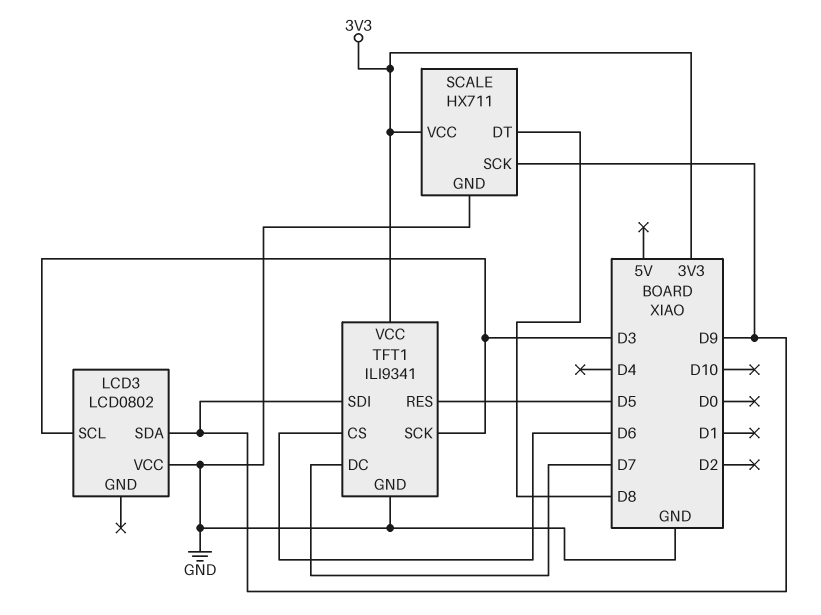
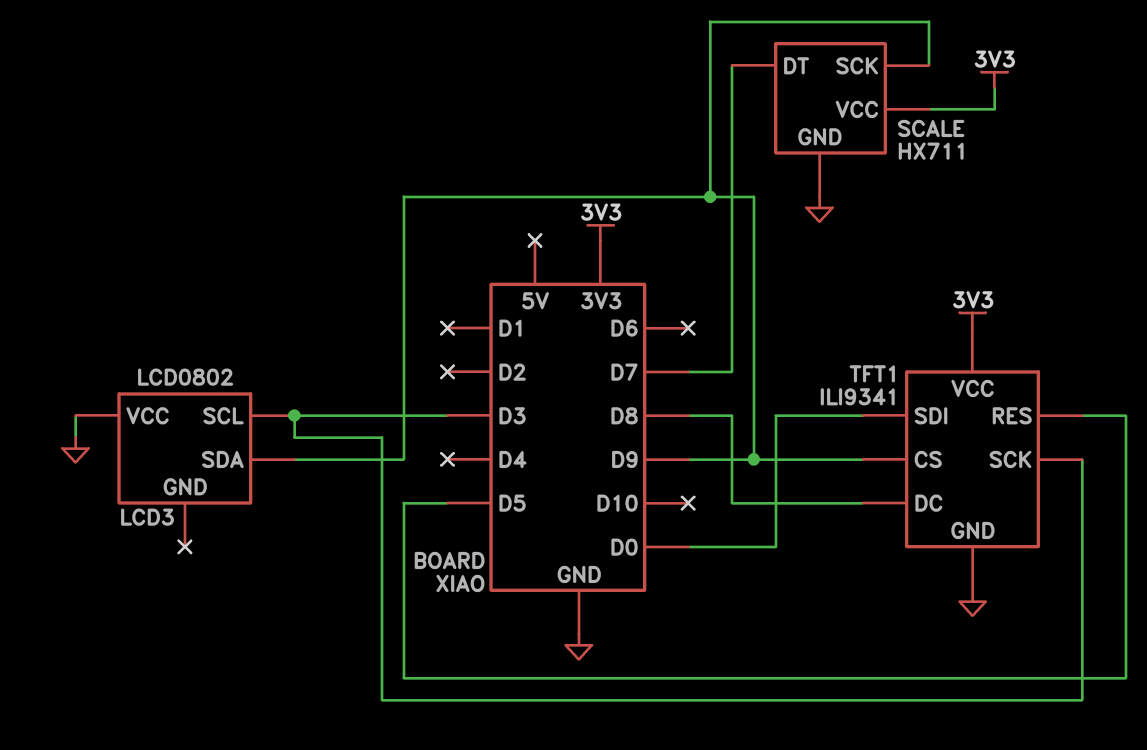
SCALE pin DT: D8 -> D7
TFT1 pin CS: D6 -> D9
TFT1 pin DC: D7 -> D8
TFT1 pin SDI: D9 -> D0

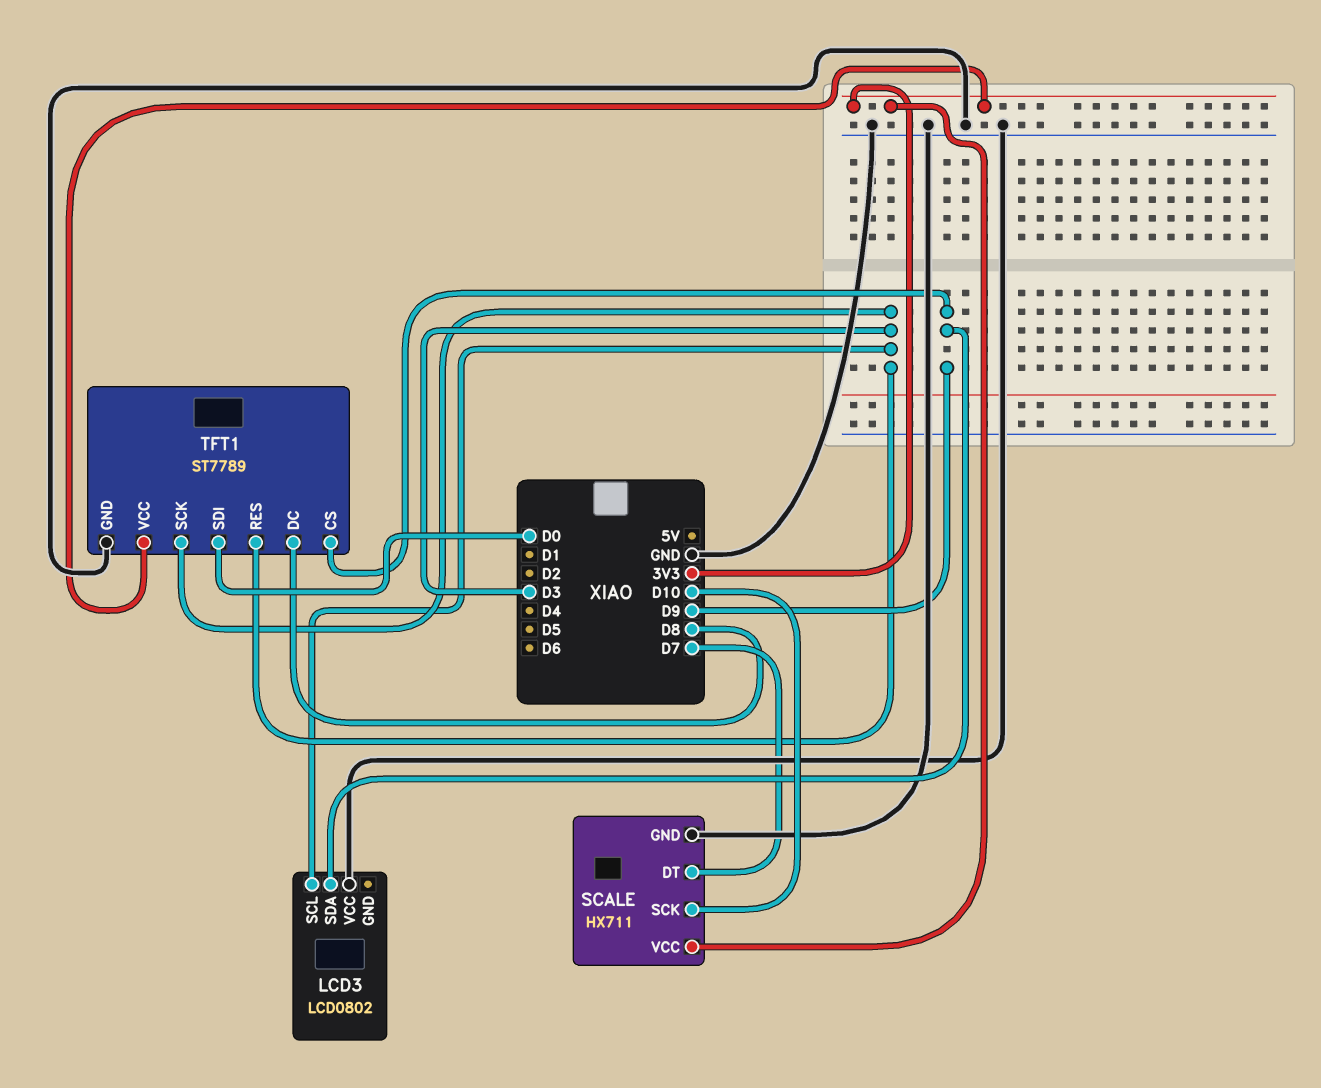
SCALE pin SCK: D9 -> D10
TFT1: ILI9341 -> ST7789
TFT1 pin RES: D5 -> D3

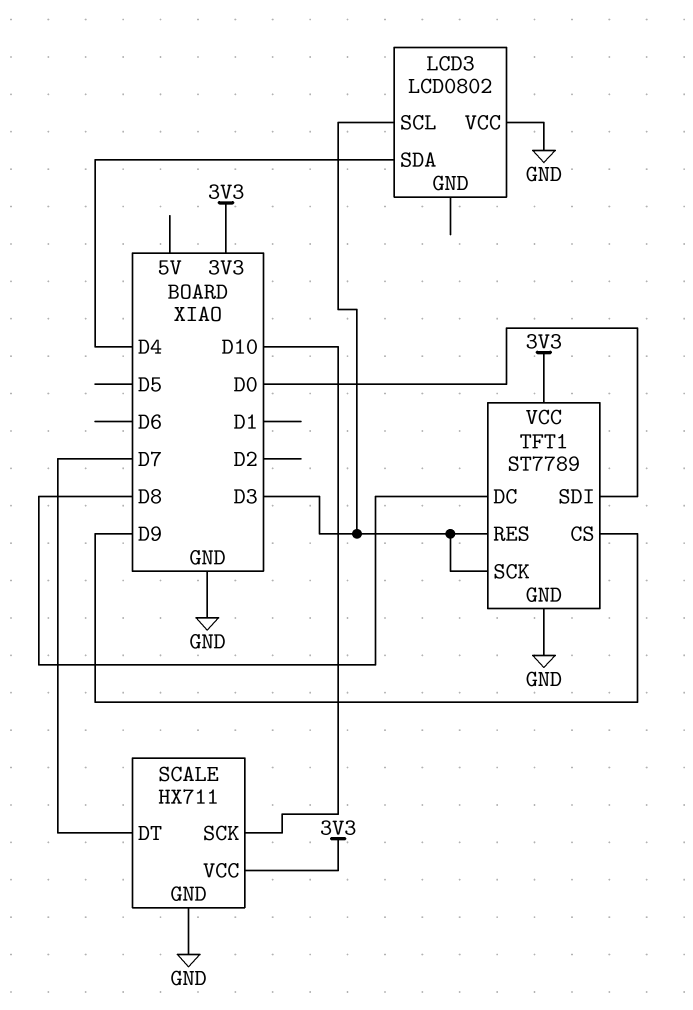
LCD3 pin SDA: D9 -> D4

